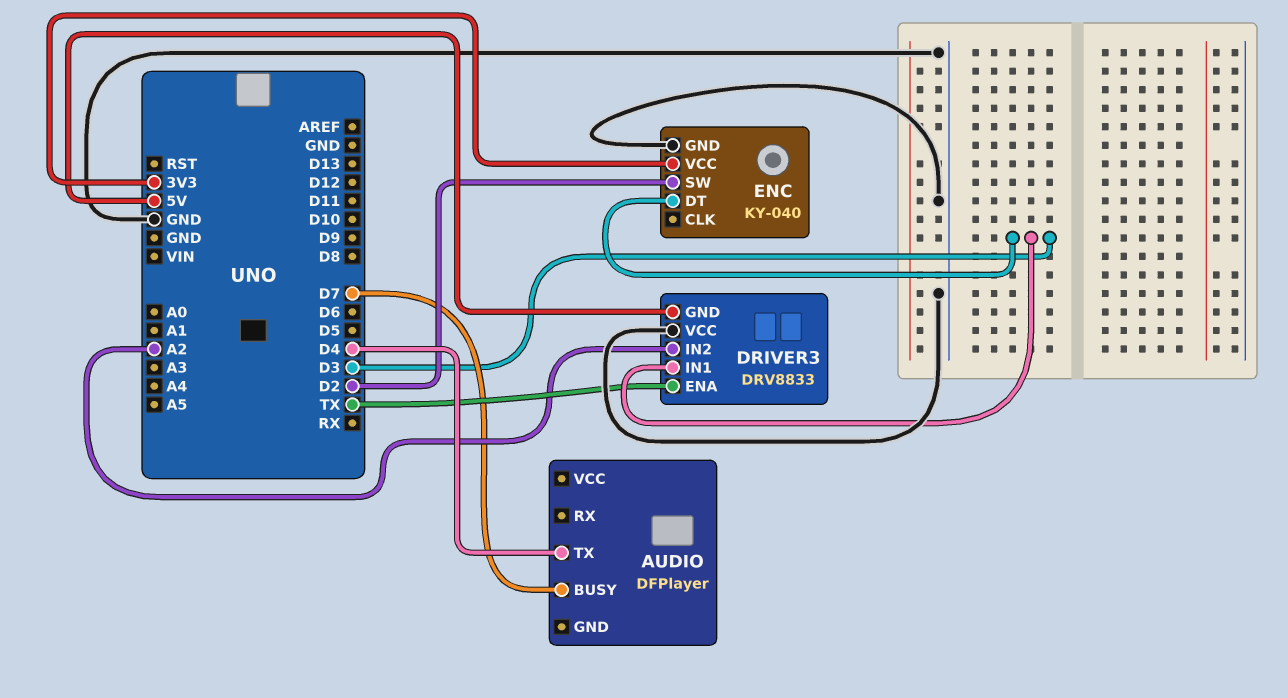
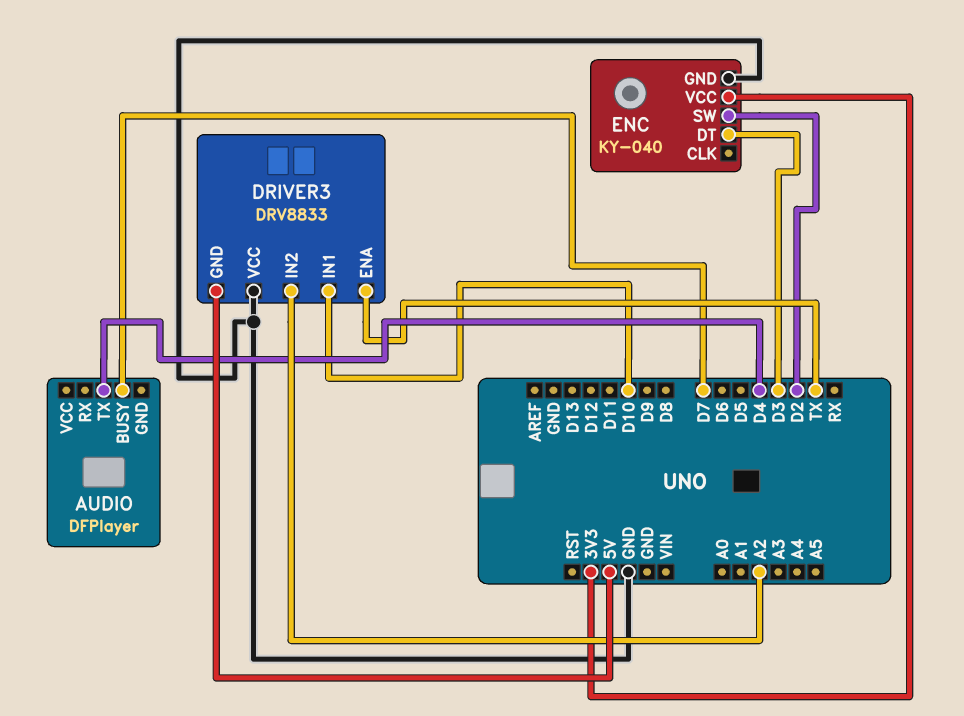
DRIVER3 pin IN1: D3 -> D10

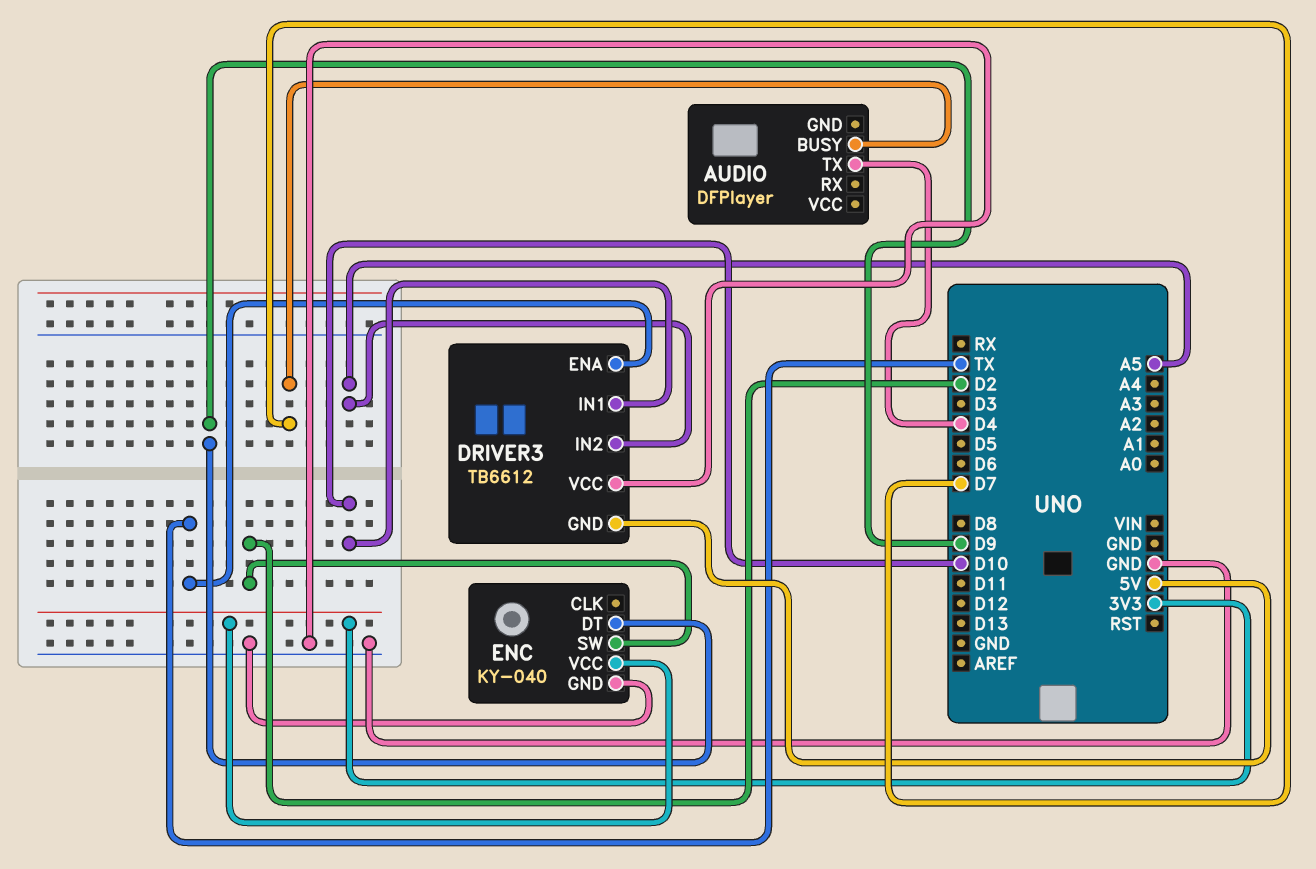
DRIVER3: DRV8833 -> TB6612
DRIVER3 pin IN2: A2 -> A5
ENC pin DT: D3 -> D9

